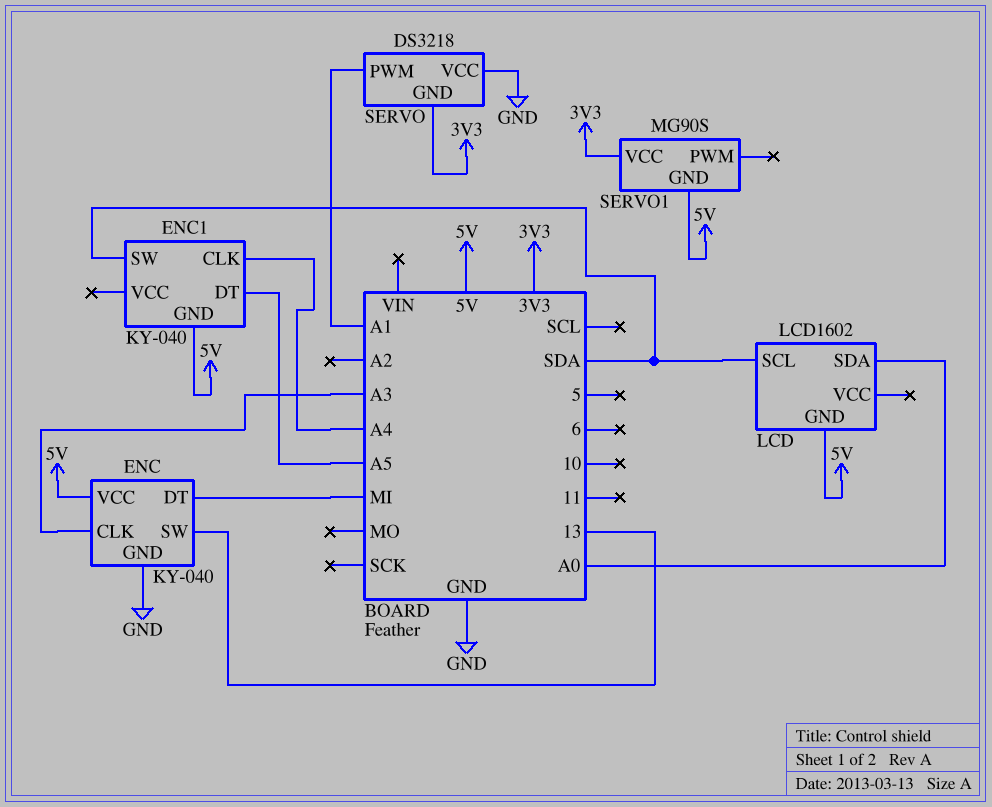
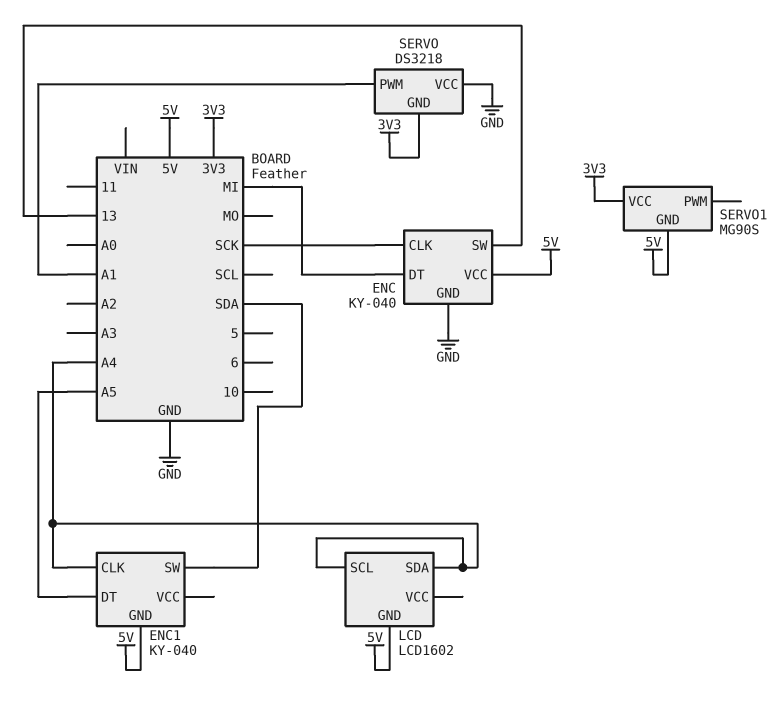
ENC pin CLK: A3 -> SCK
LCD pin SCL: SDA -> A4
LCD pin SDA: A0 -> A4

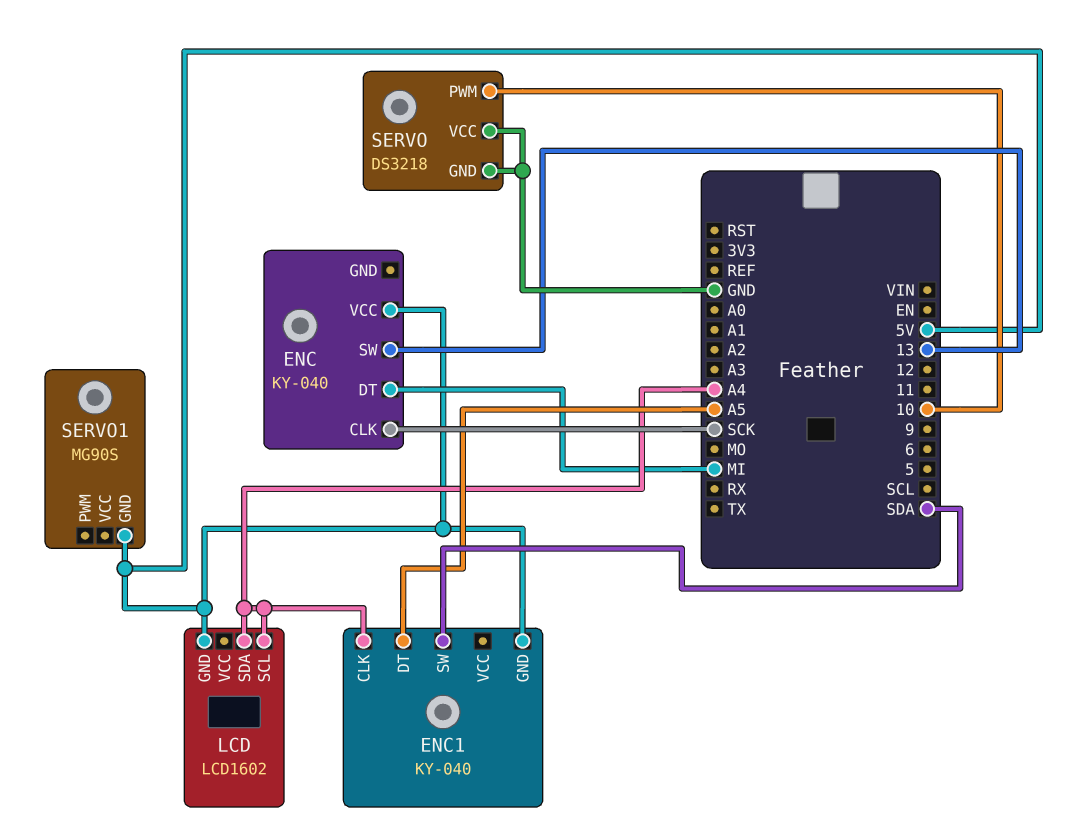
ENC pin GND: GND -> none
SERVO pin GND: 3V3 -> GND
SERVO pin PWM: A1 -> 10
SERVO1 pin VCC: 3V3 -> none

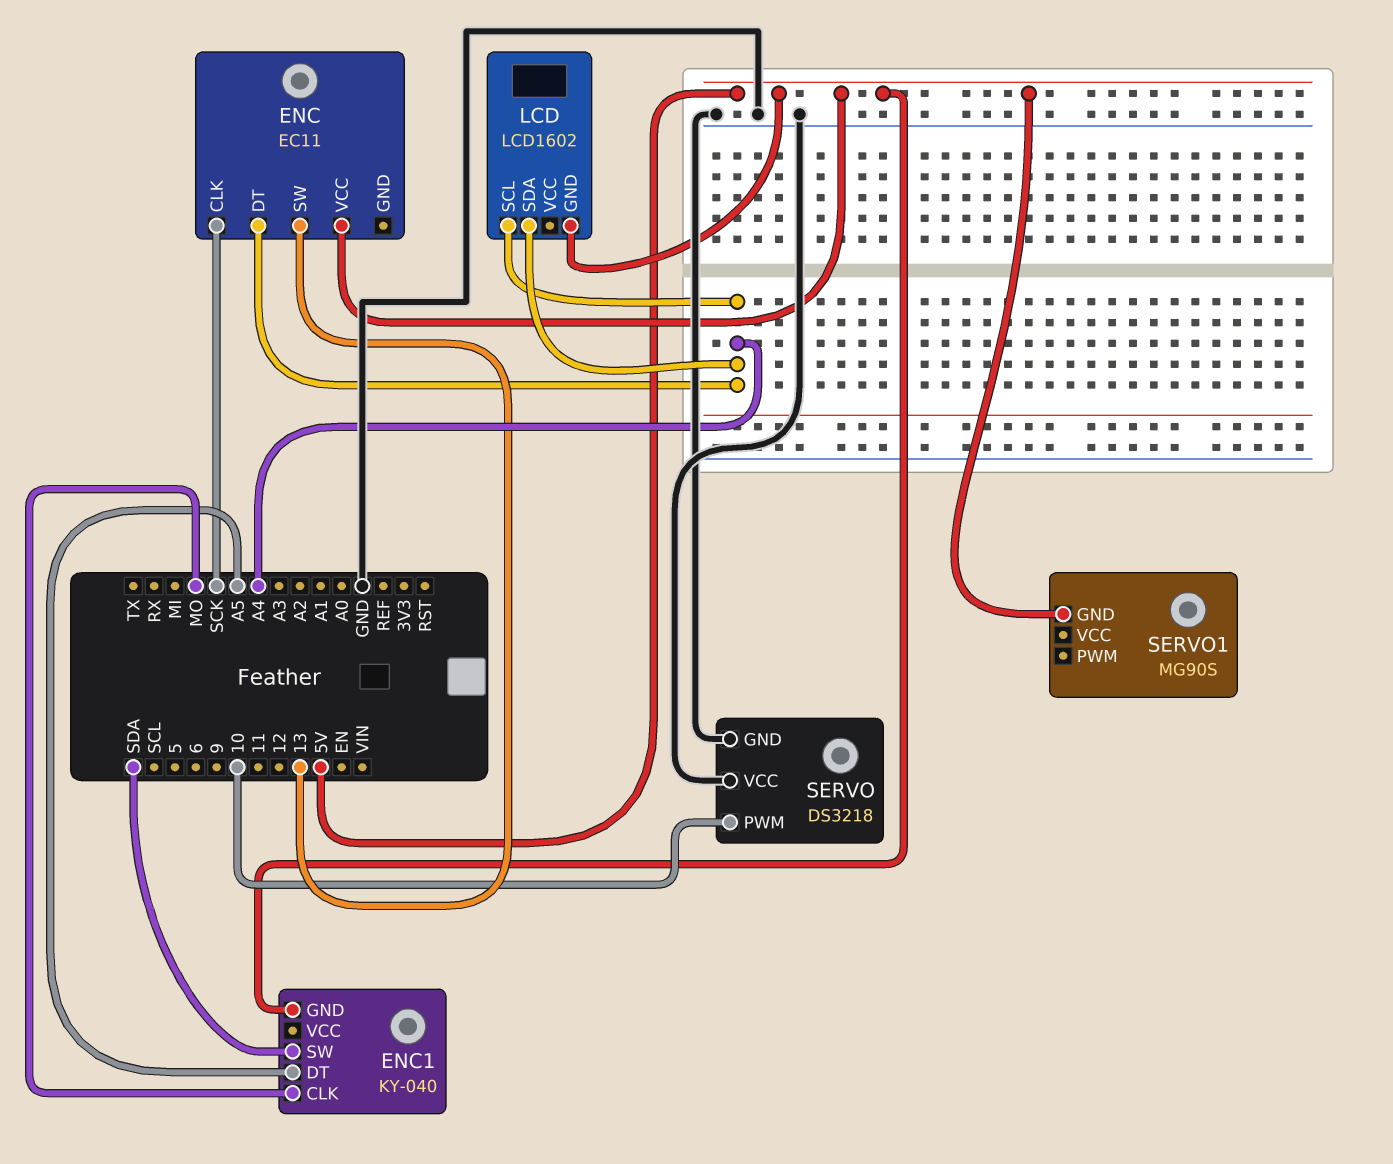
ENC: KY-040 -> EC11
ENC pin DT: MI -> A4
ENC1 pin CLK: A4 -> MO

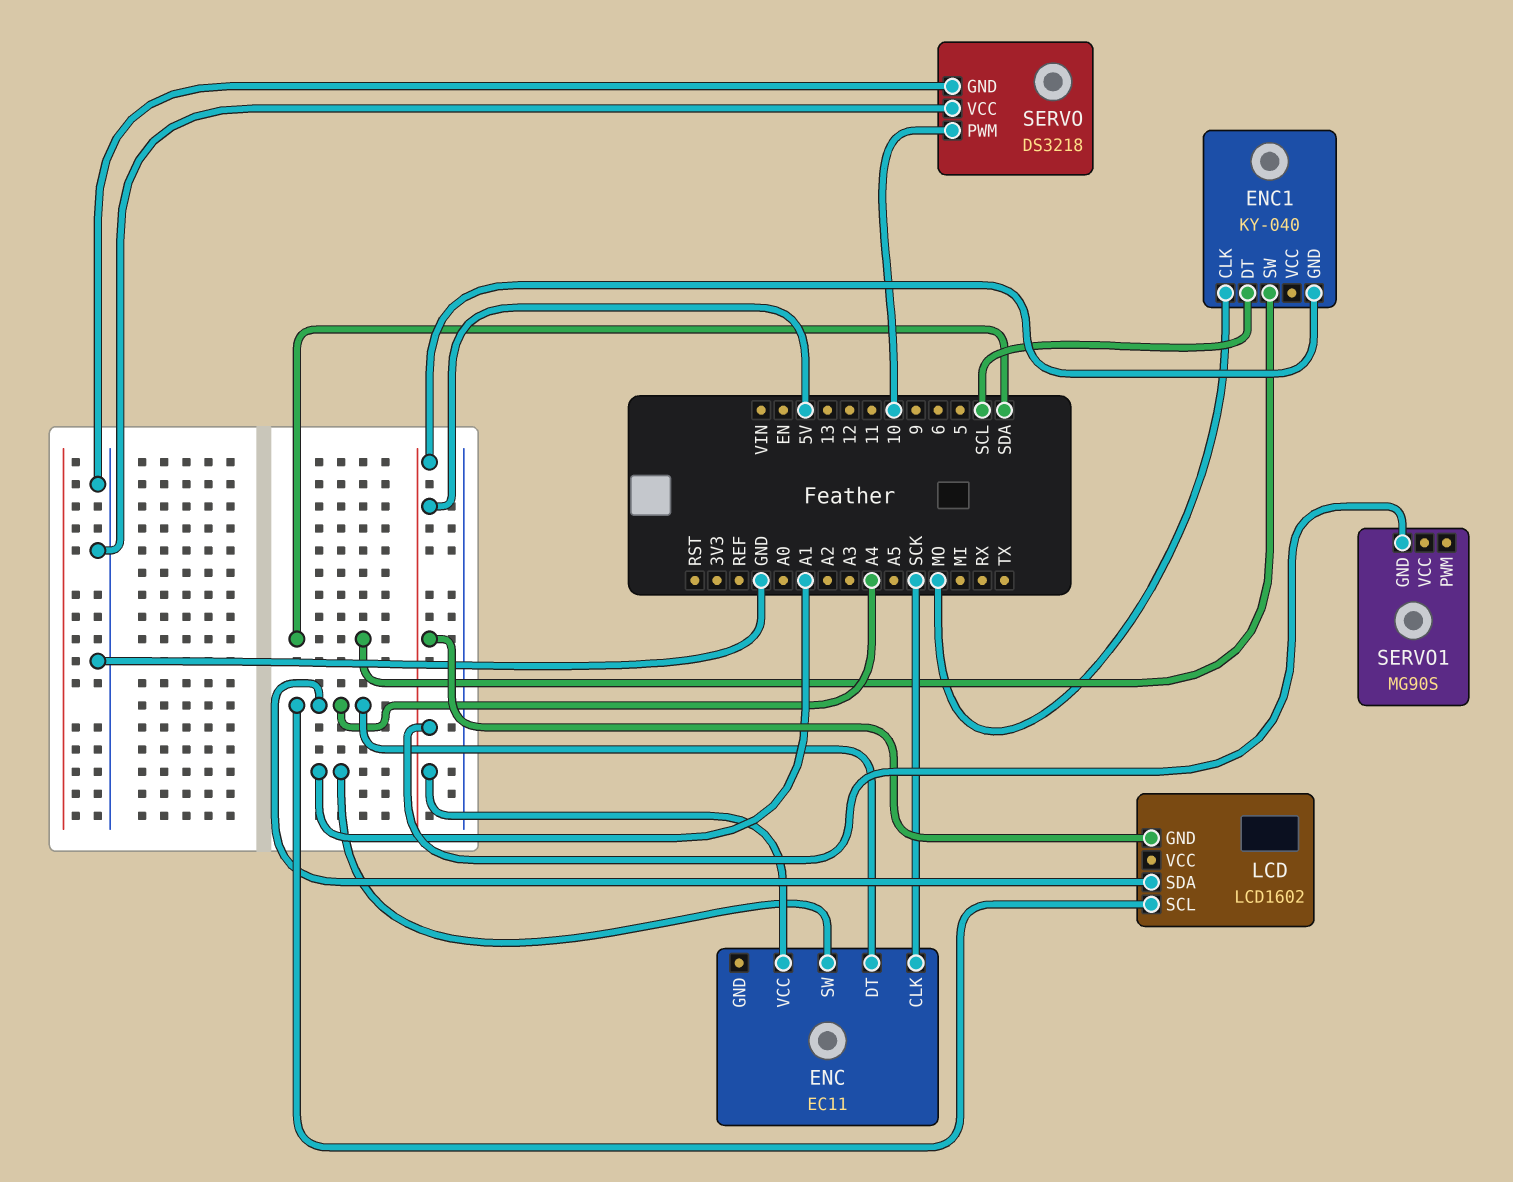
ENC pin SW: 13 -> A1
ENC1 pin DT: A5 -> SCL

